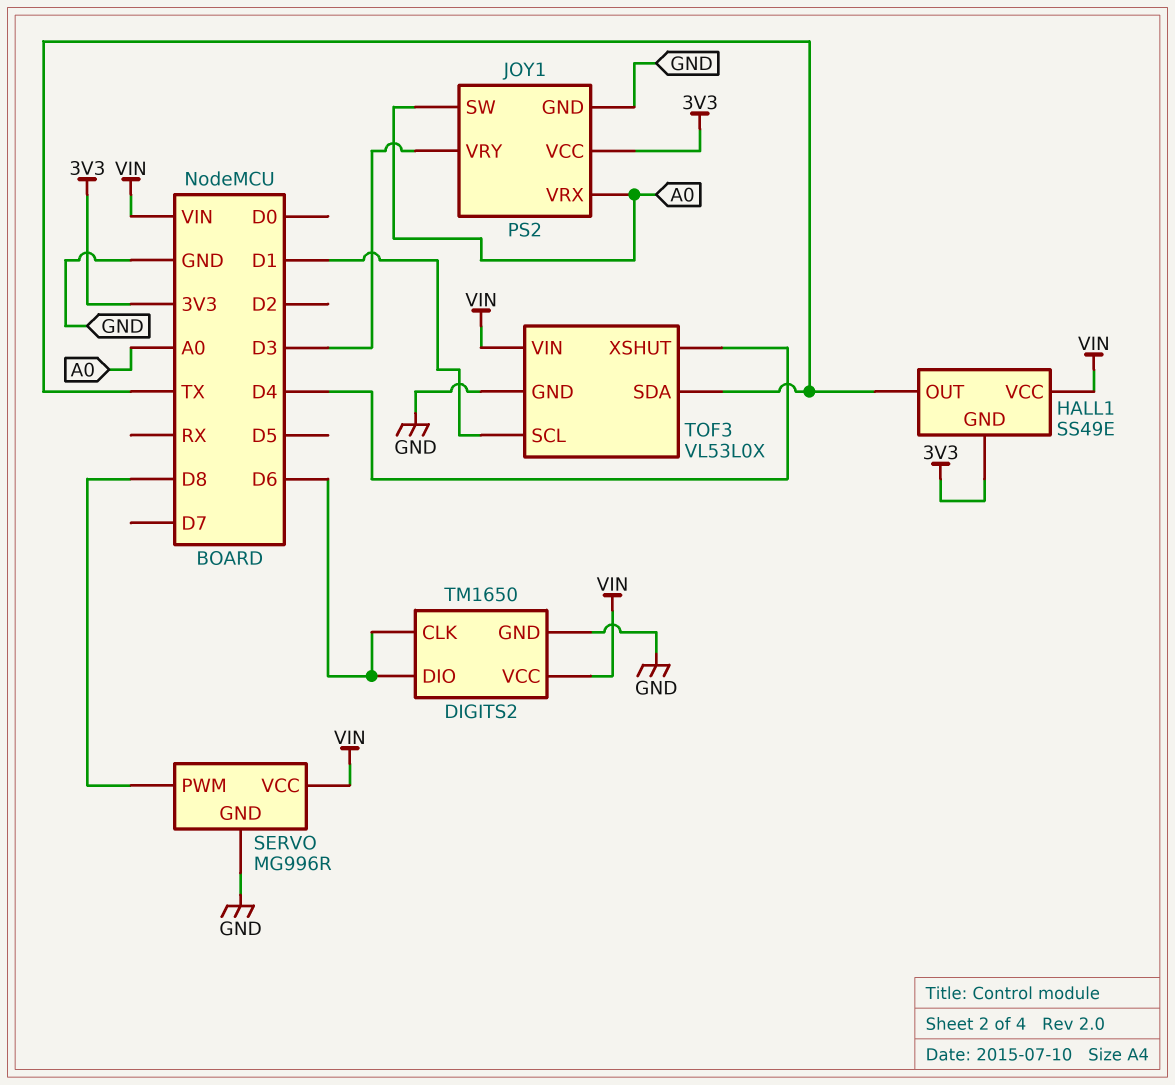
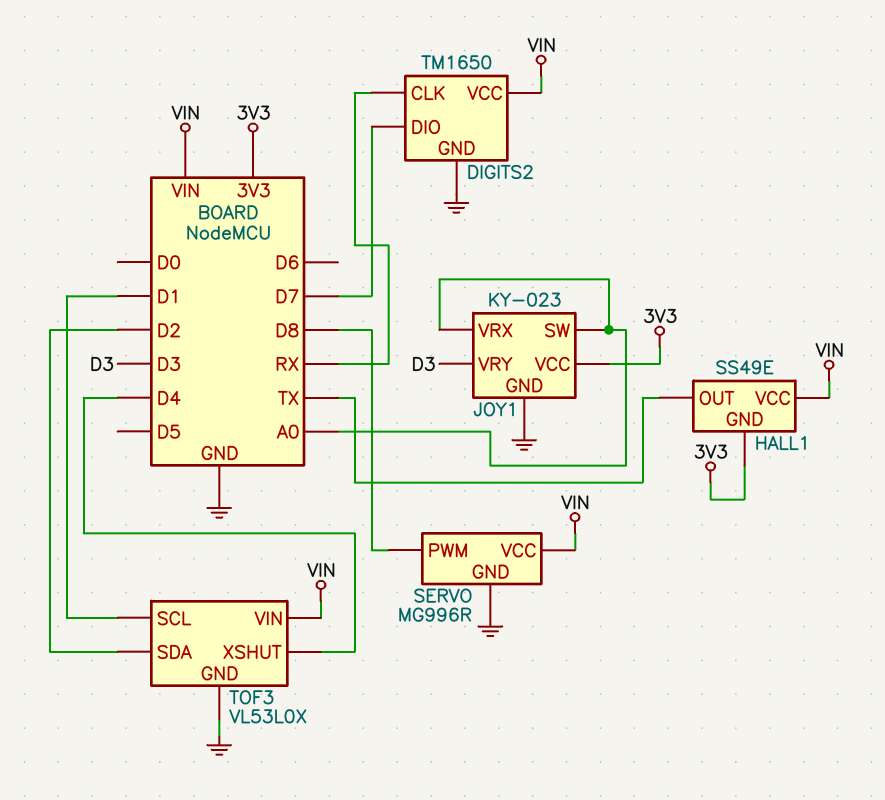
DIGITS2 pin CLK: D6 -> RX
DIGITS2 pin DIO: D6 -> D7
JOY1: PS2 -> KY-023
TOF3 pin SDA: TX -> D2

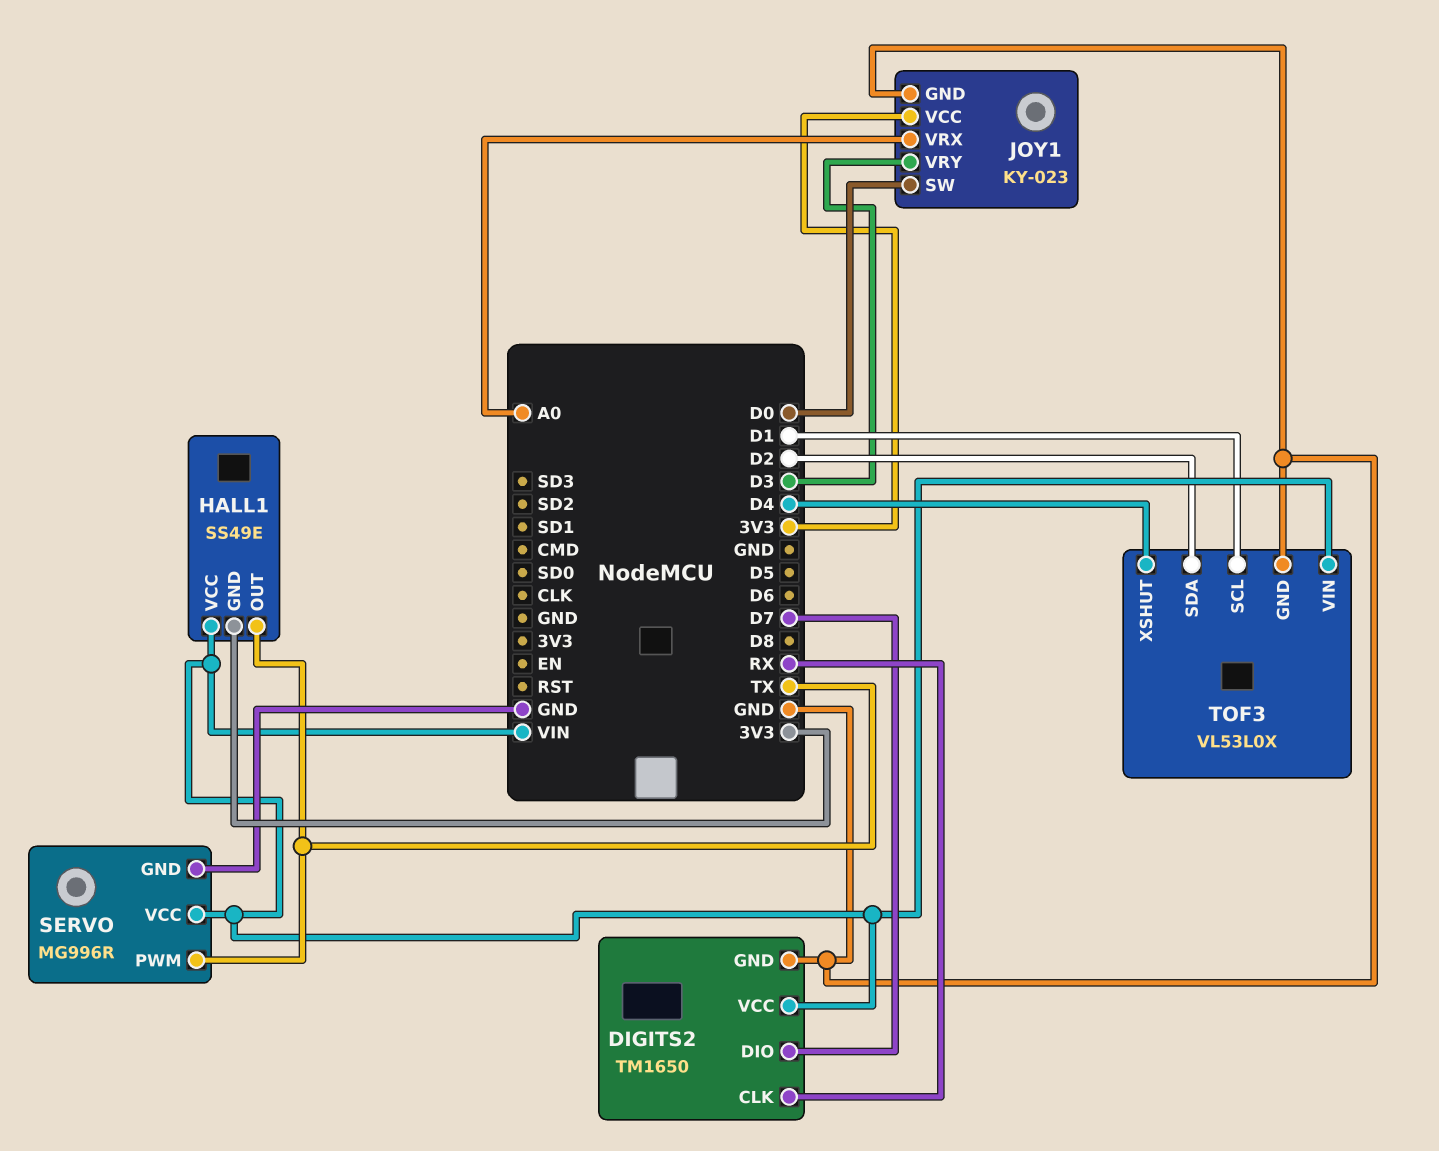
JOY1 pin SW: A0 -> D0
SERVO pin PWM: D8 -> TX

